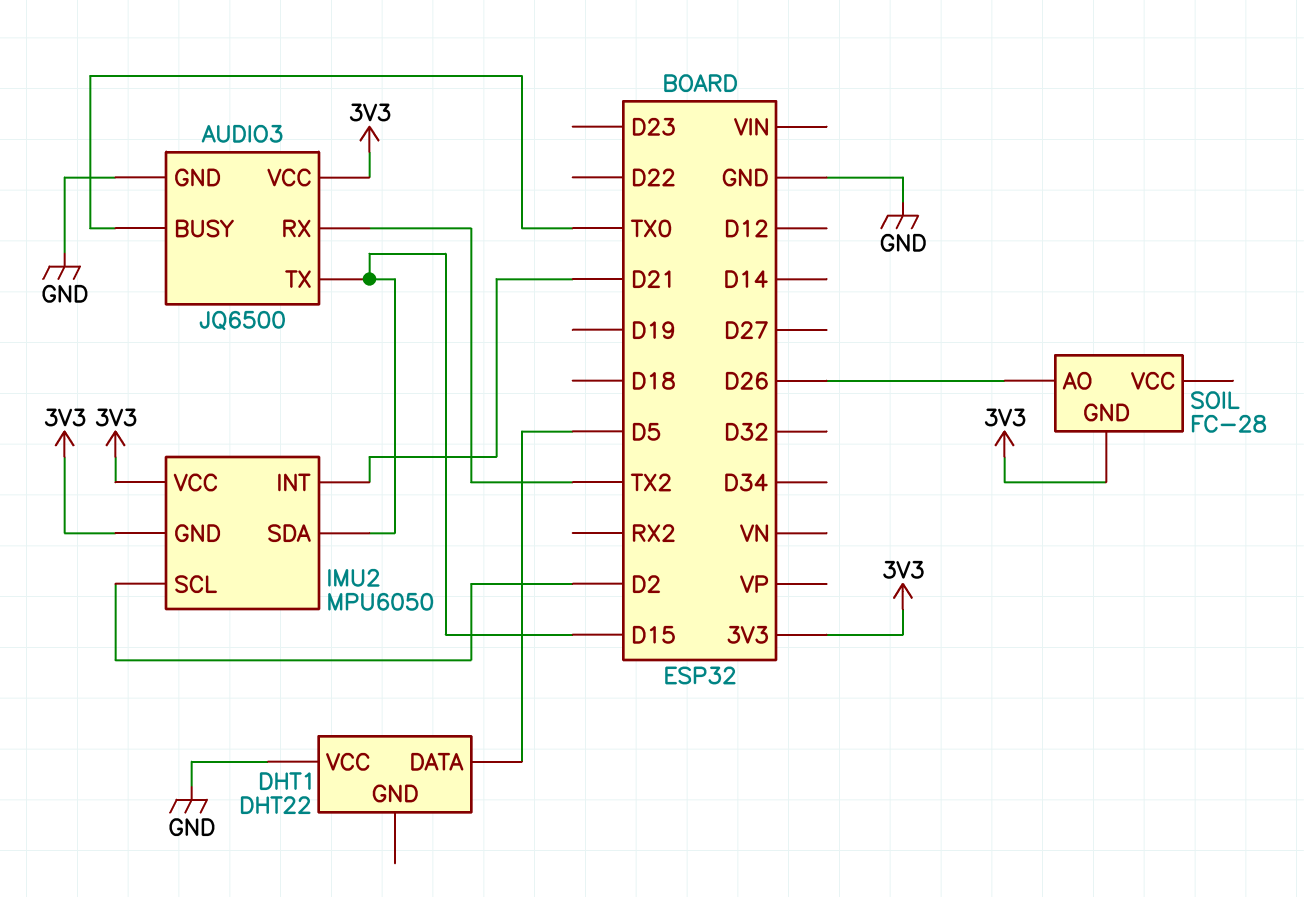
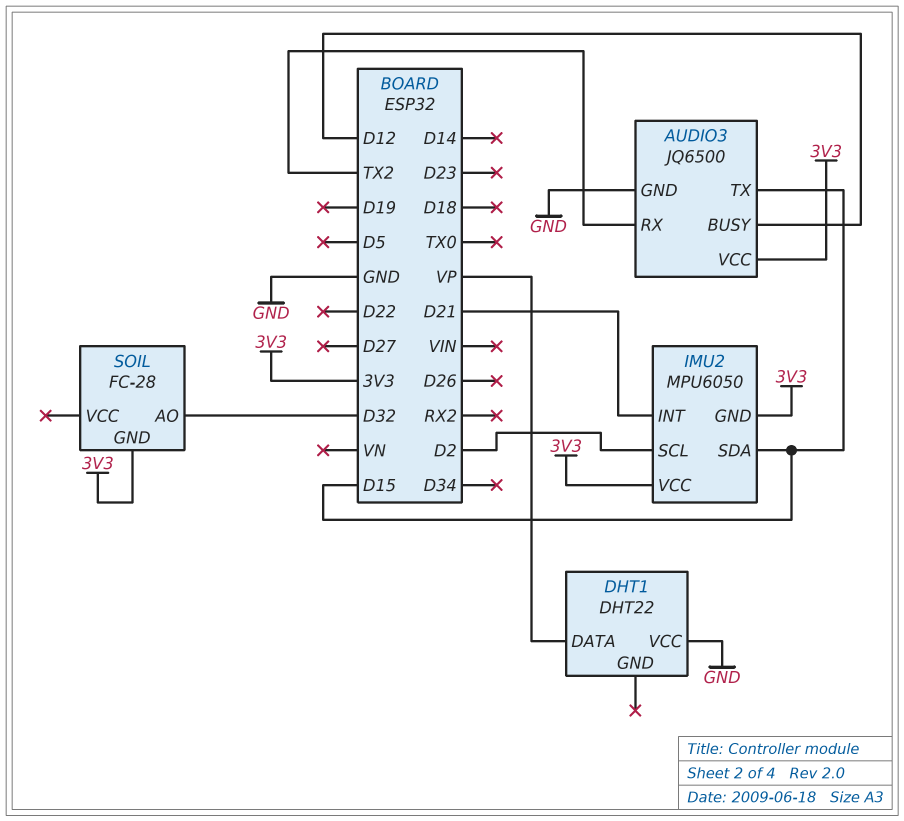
AUDIO3 pin BUSY: TX0 -> D12
DHT1 pin DATA: D5 -> VP
SOIL pin AO: D26 -> D32

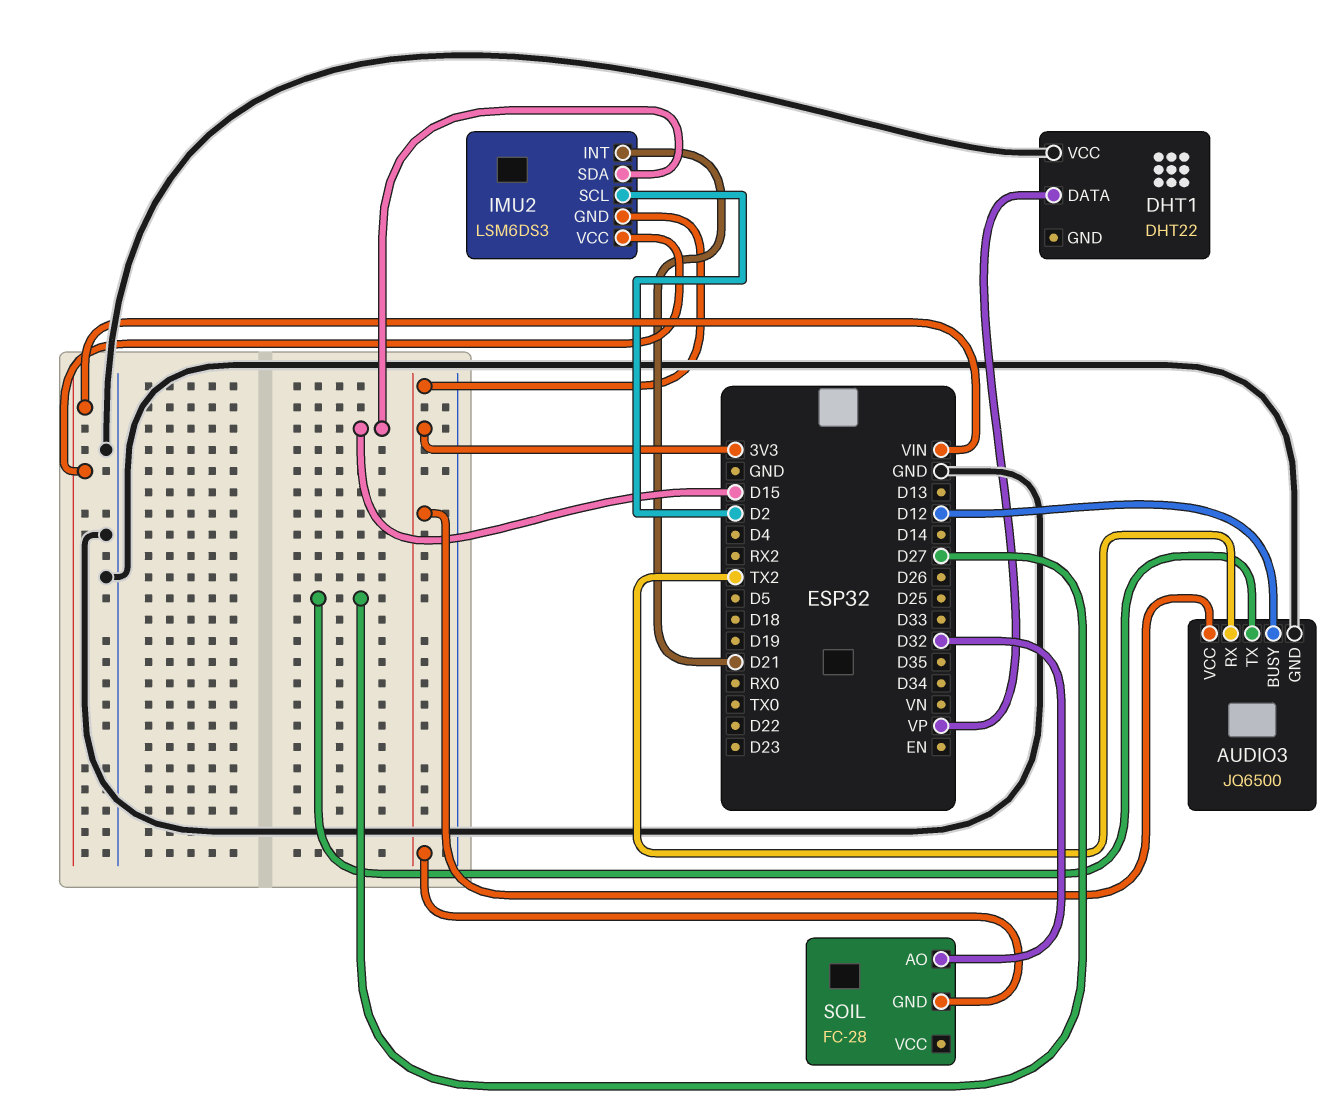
AUDIO3 pin TX: D15 -> D27
IMU2: MPU6050 -> LSM6DS3
IMU2 pin VCC: 3V3 -> VIN

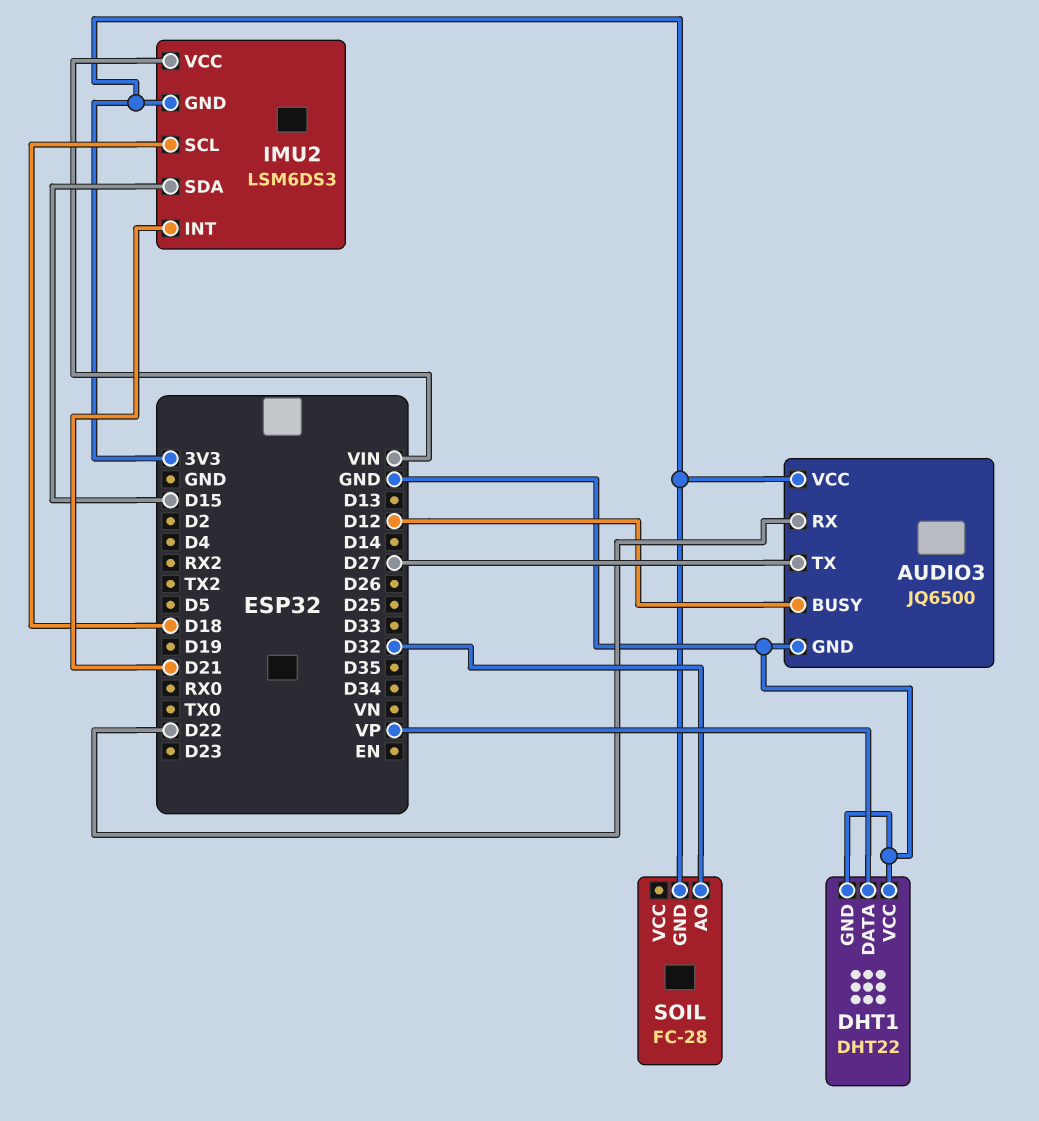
AUDIO3 pin RX: TX2 -> D22
DHT1 pin GND: none -> GND
IMU2 pin SCL: D2 -> D18

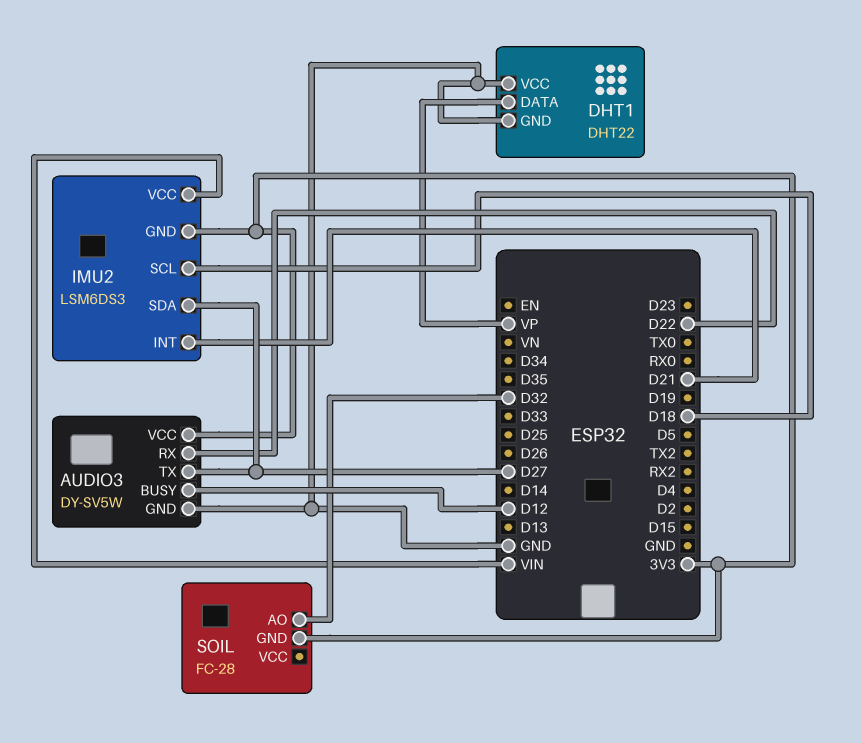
AUDIO3: JQ6500 -> DY-SV5W
IMU2 pin SDA: D15 -> D27

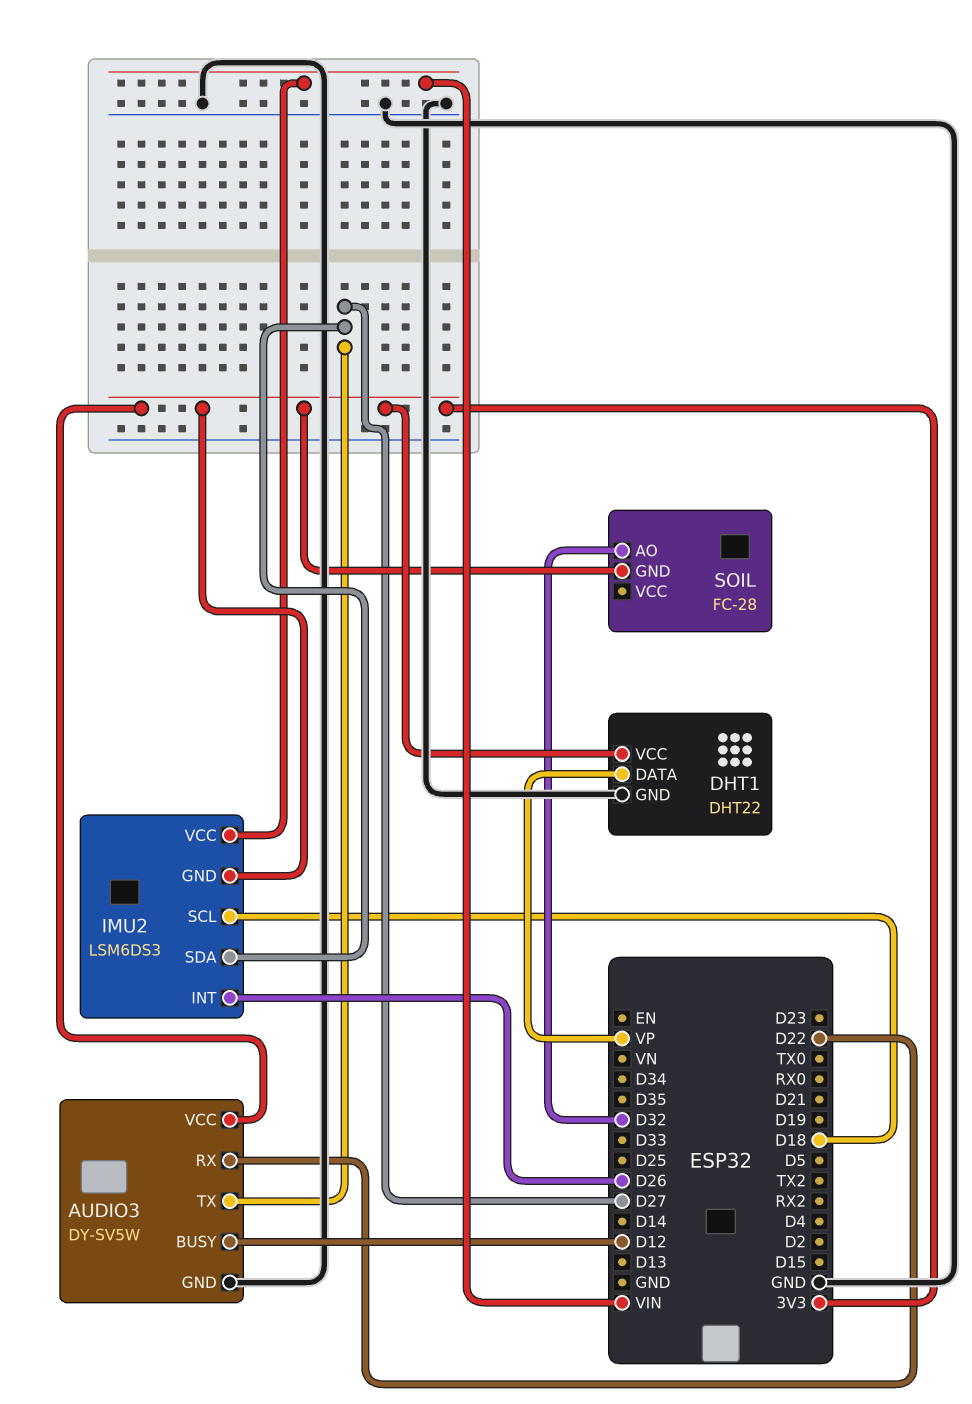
DHT1 pin VCC: GND -> 3V3
IMU2 pin INT: D21 -> D26

